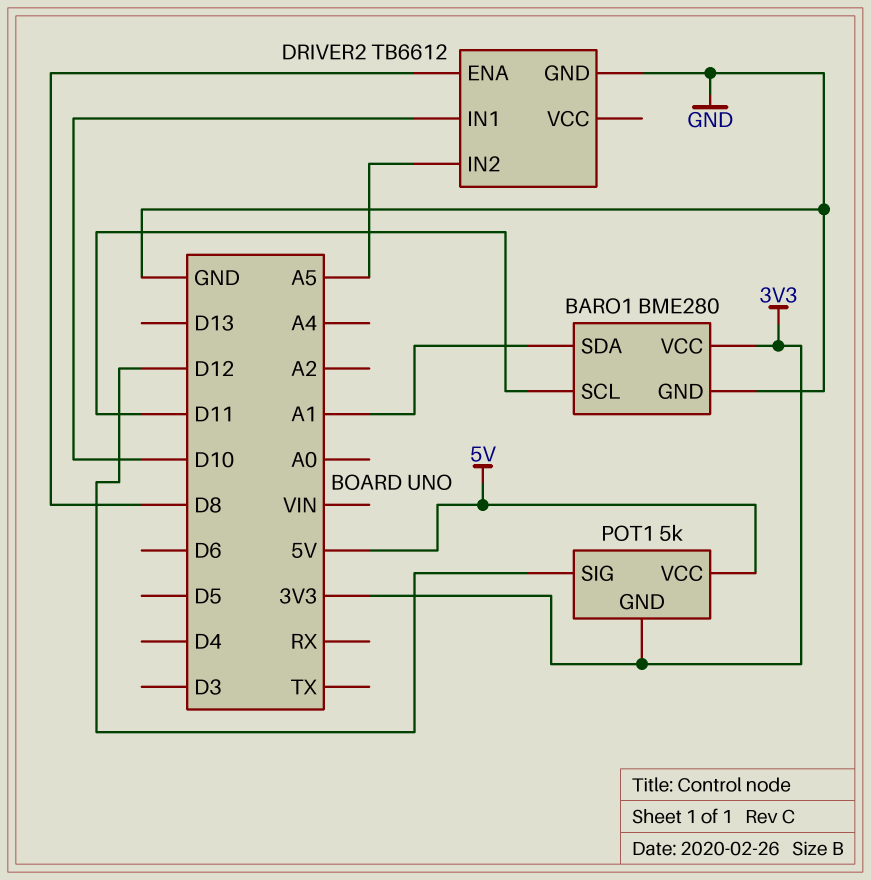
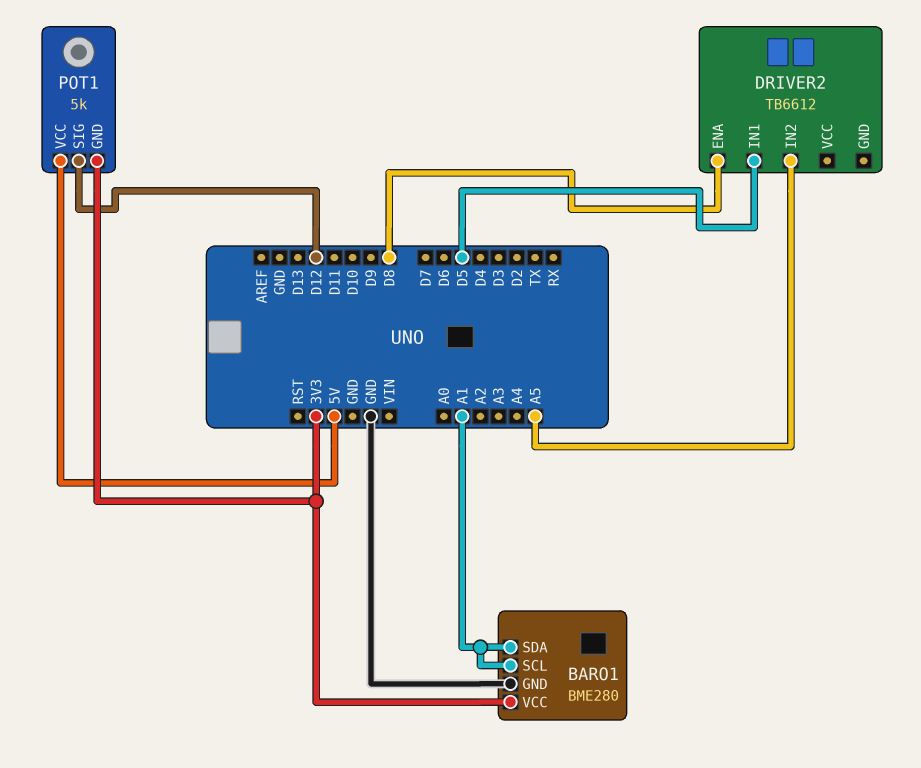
BARO1 pin SCL: D11 -> A1
DRIVER2 pin GND: GND -> none
DRIVER2 pin IN1: D10 -> D5

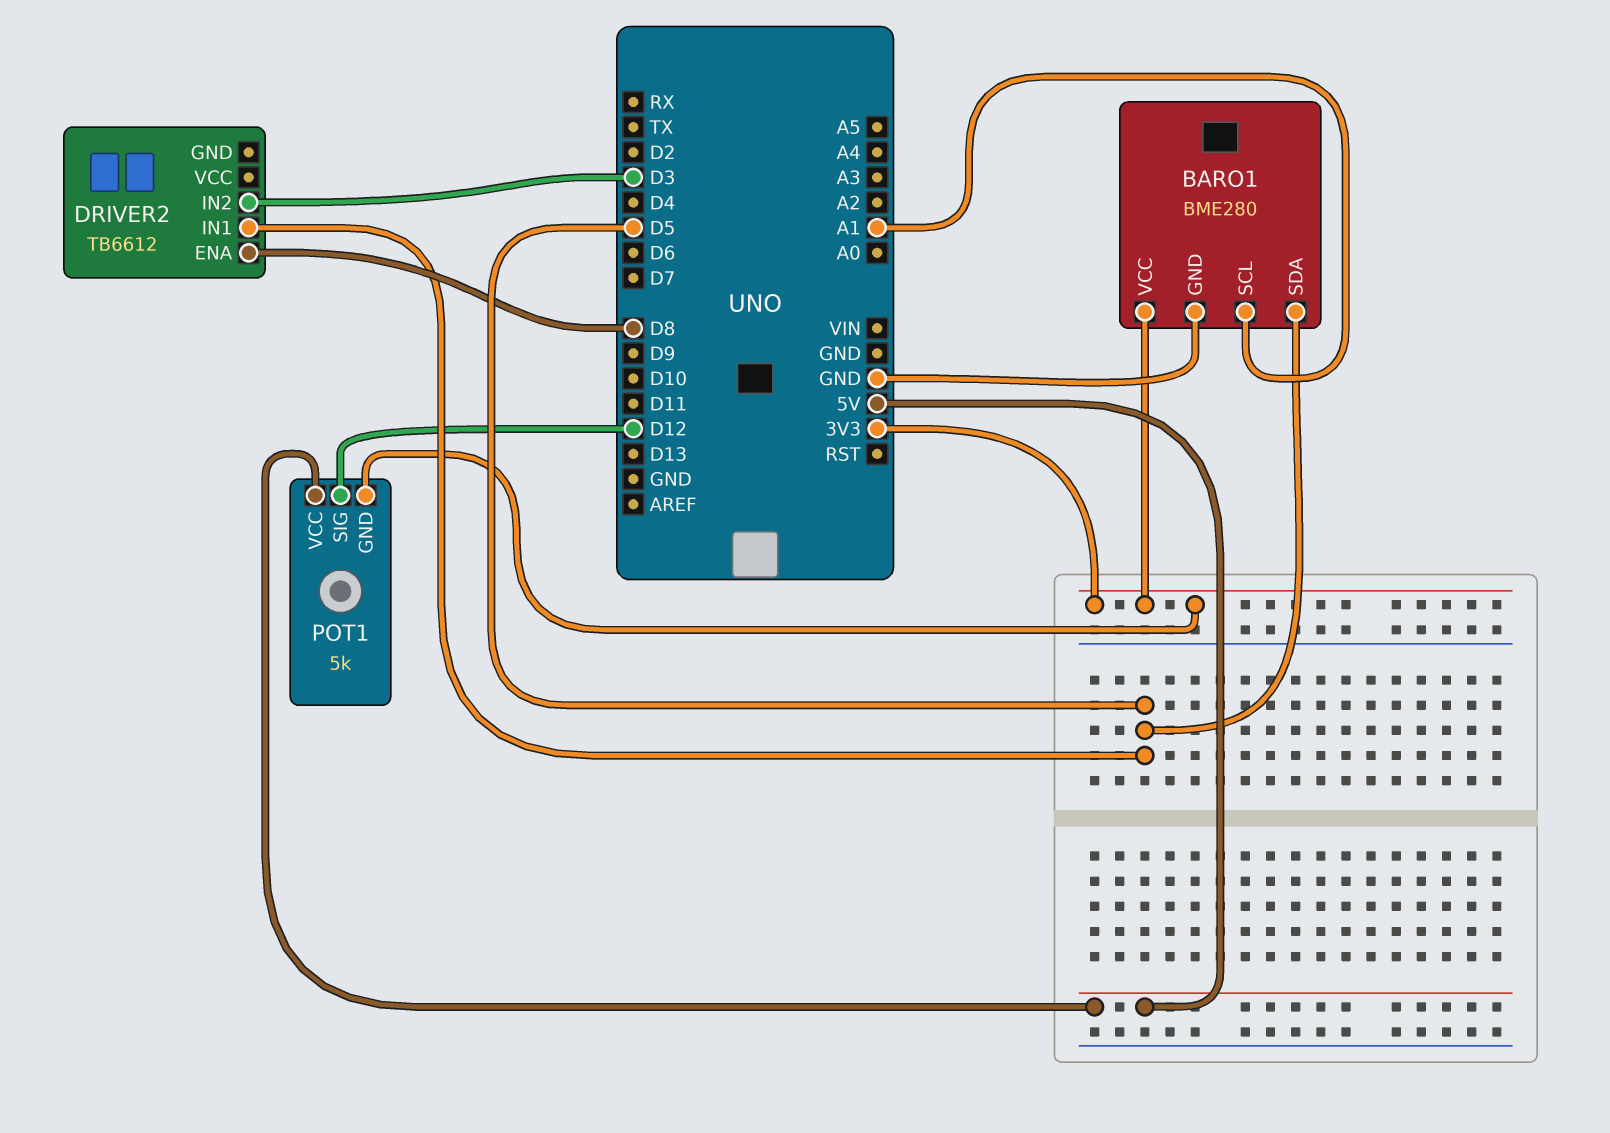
BARO1 pin SDA: A1 -> D5
DRIVER2 pin IN2: A5 -> D3

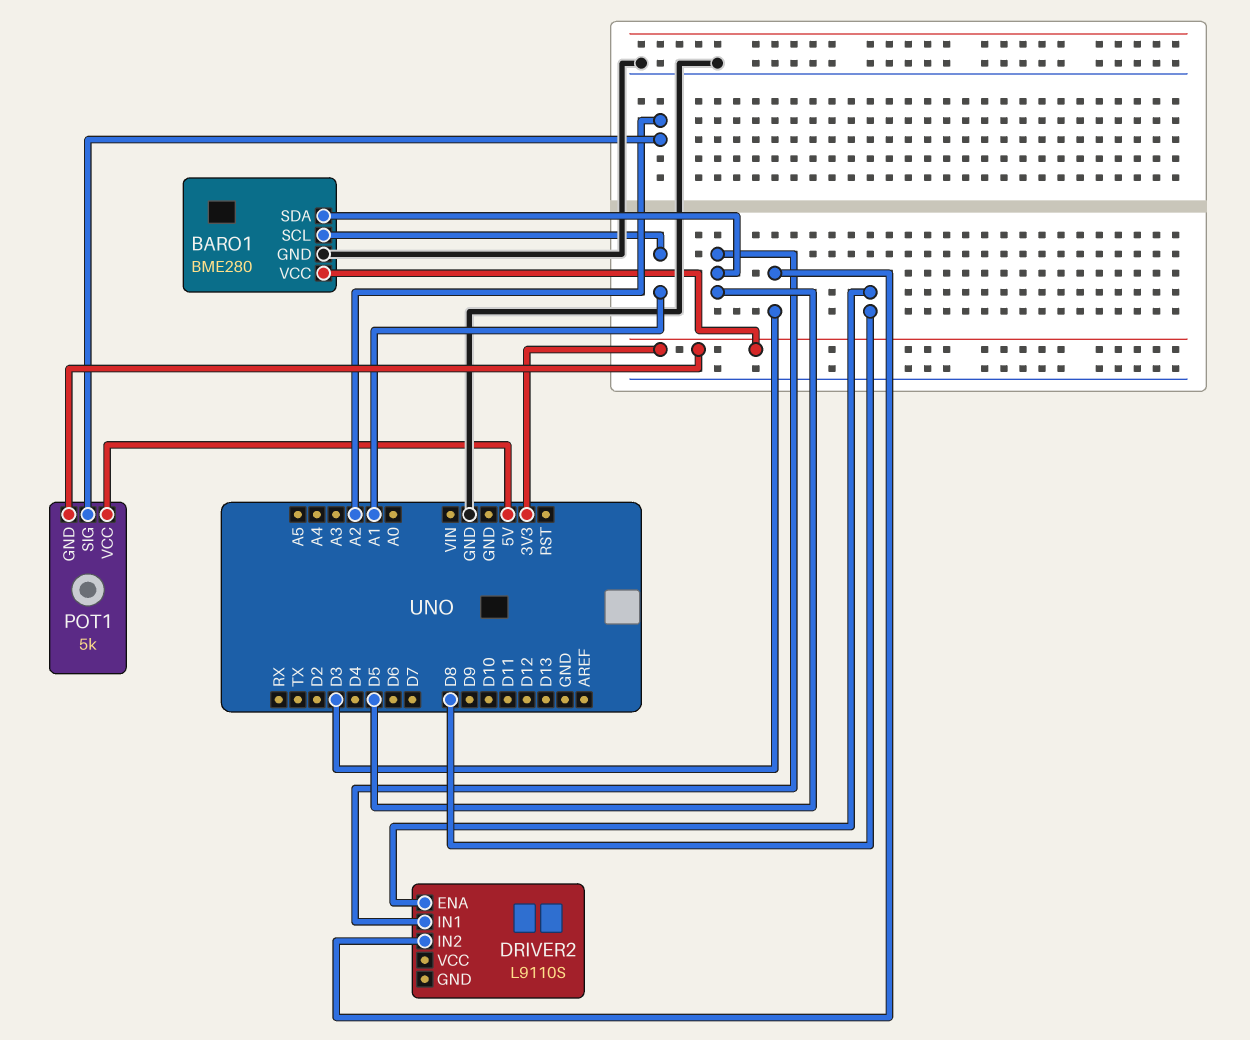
DRIVER2: TB6612 -> L9110S
POT1 pin SIG: D12 -> A2

